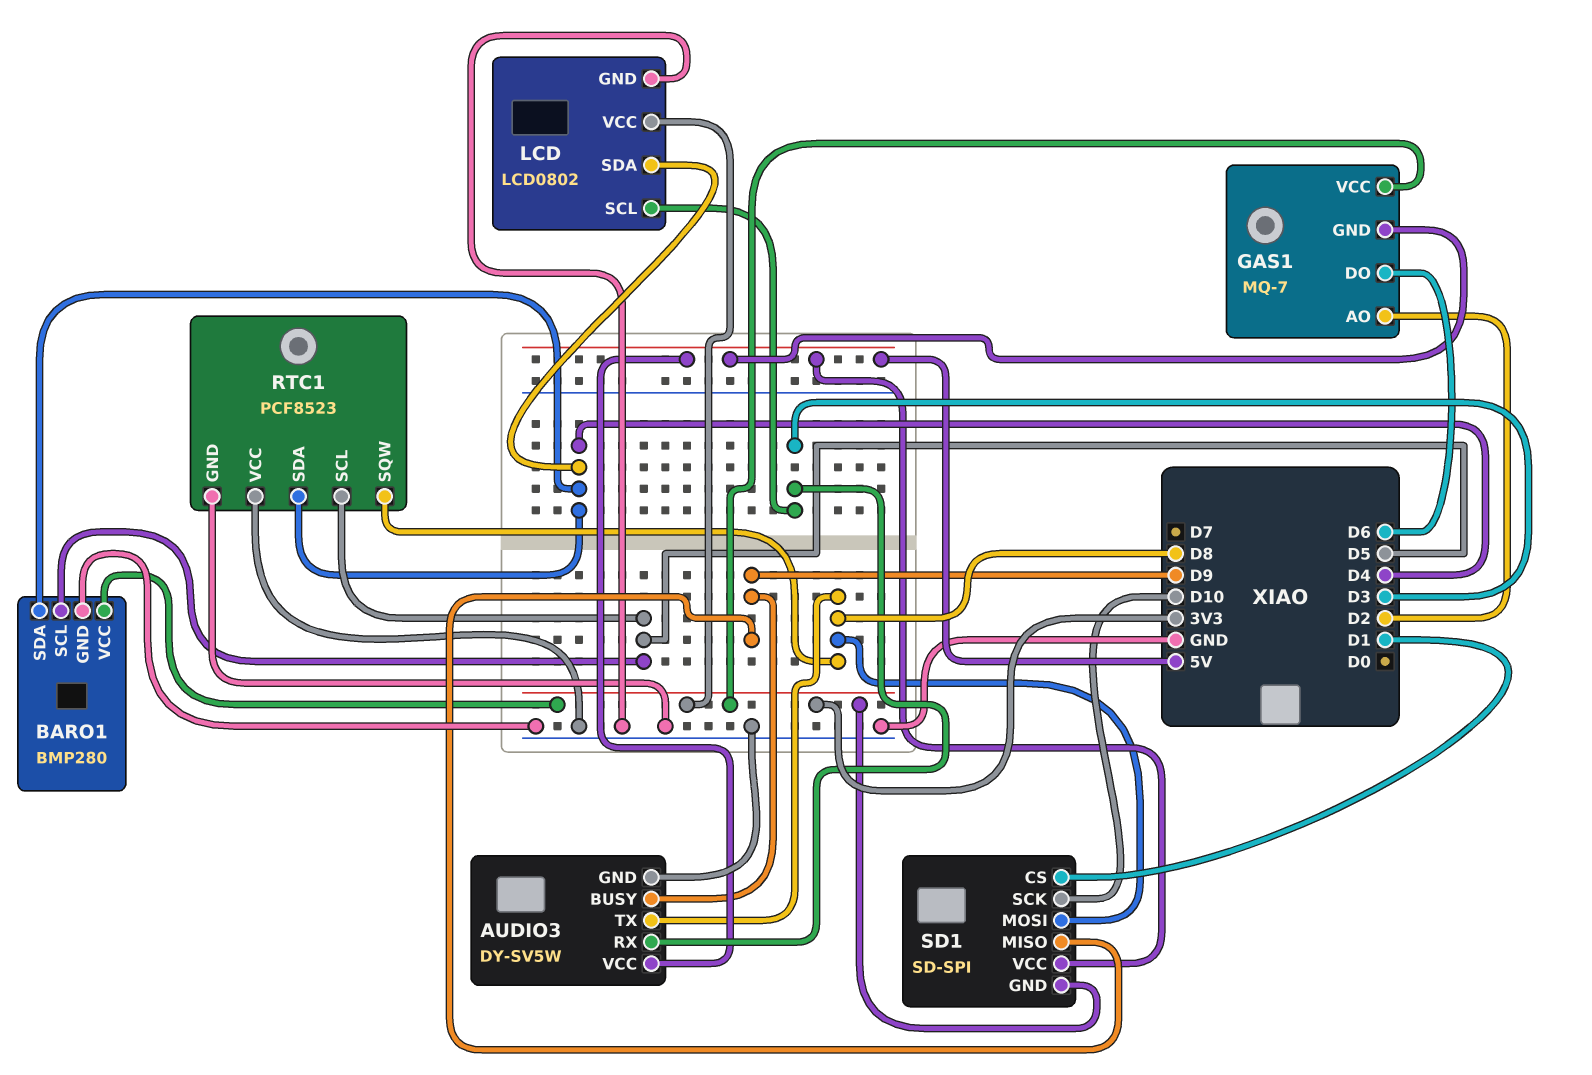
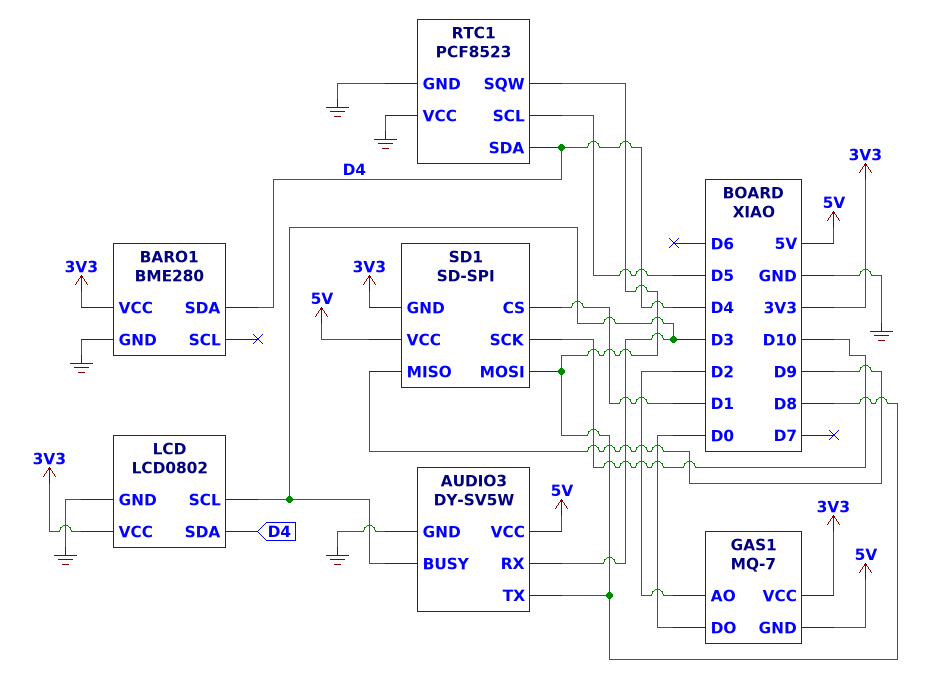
AUDIO3 pin BUSY: D9 -> D3
BARO1: BMP280 -> BME280
BARO1 pin SCL: D5 -> none
GAS1 pin DO: D6 -> D0

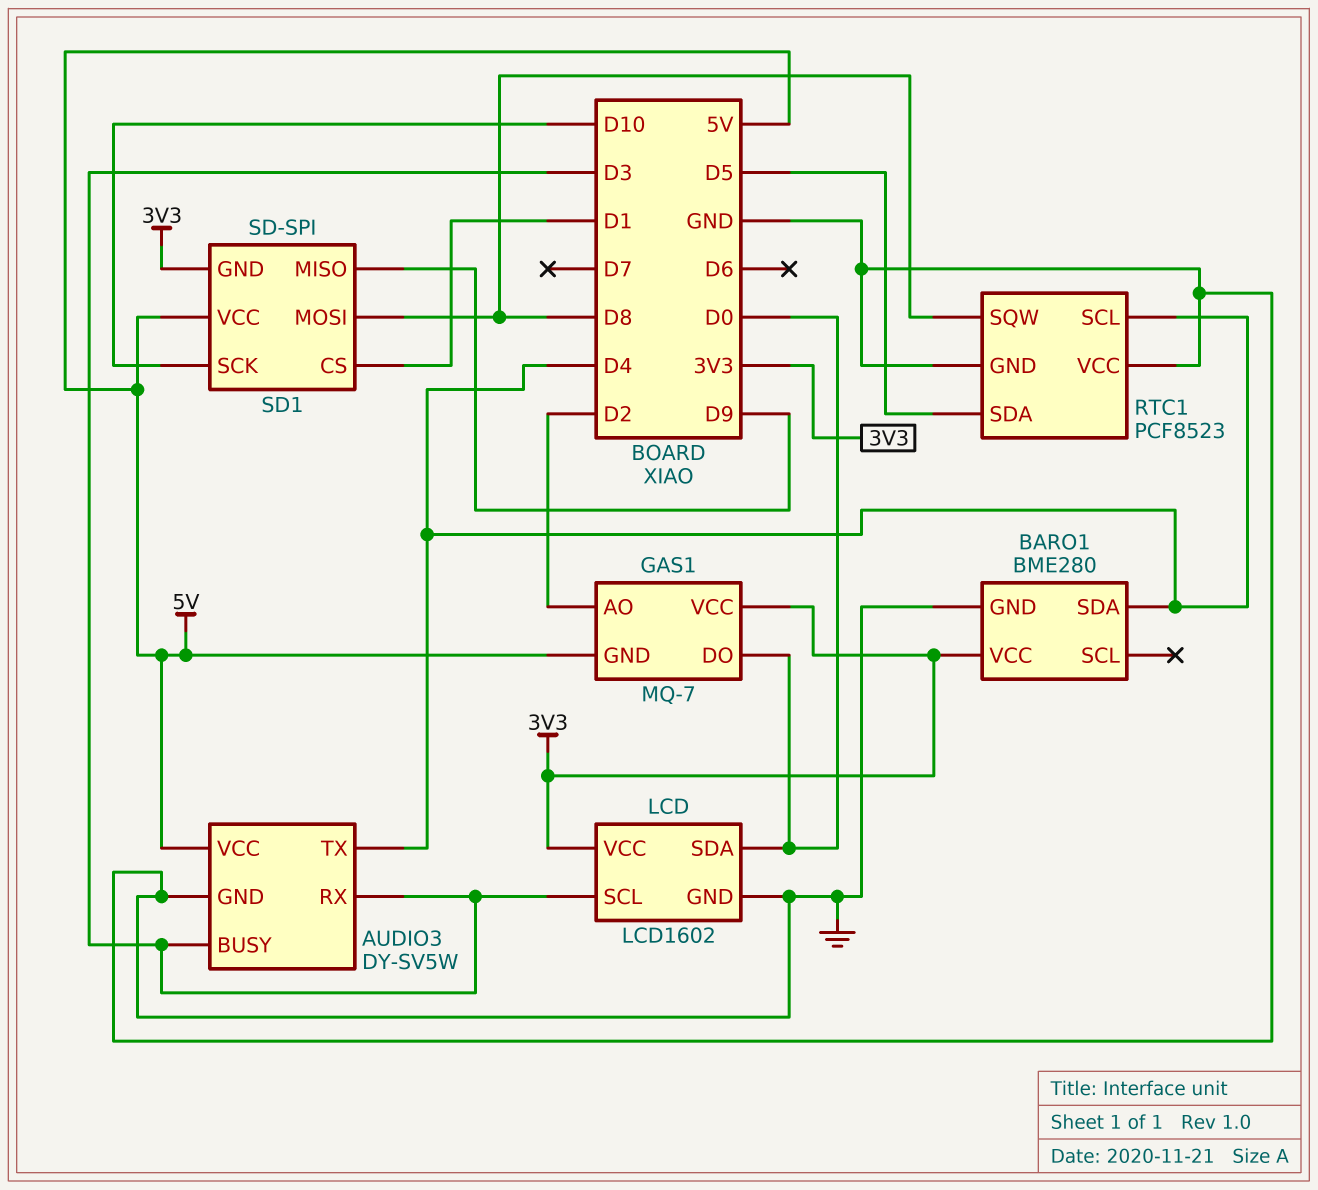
AUDIO3 pin TX: D8 -> D4
LCD: LCD0802 -> LCD1602
LCD pin SDA: D4 -> D0
RTC1 pin SCL: D5 -> D4
RTC1 pin SDA: D4 -> D5

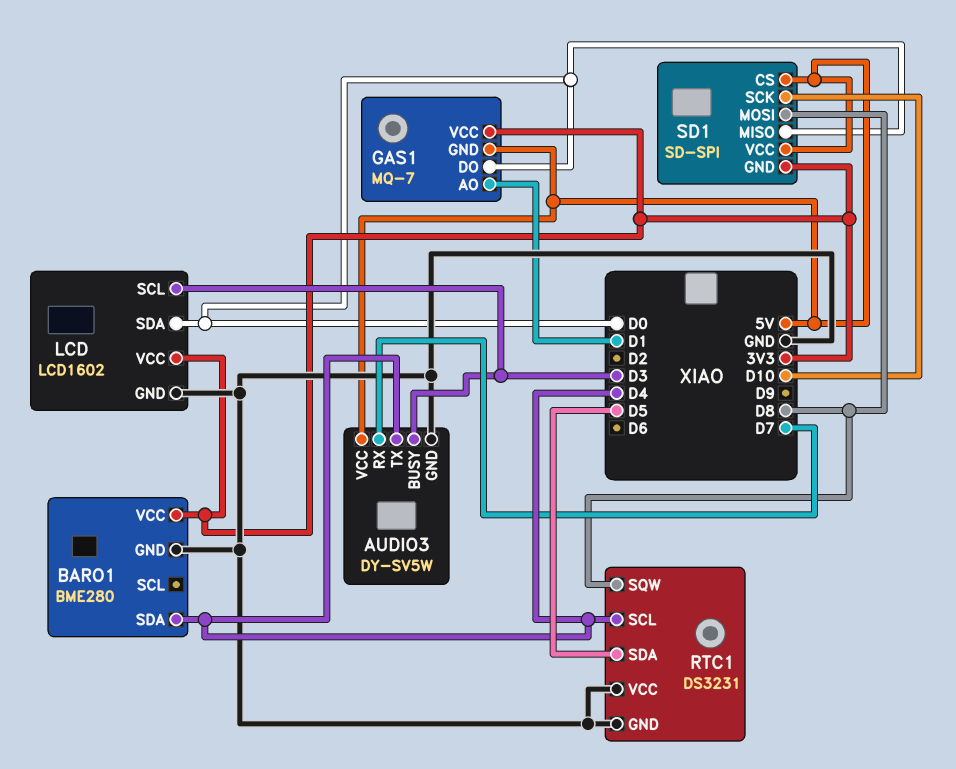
AUDIO3 pin RX: D3 -> D7
GAS1 pin AO: D2 -> D1
RTC1: PCF8523 -> DS3231
SD1 pin CS: D1 -> 5V
SD1 pin MISO: D9 -> D0

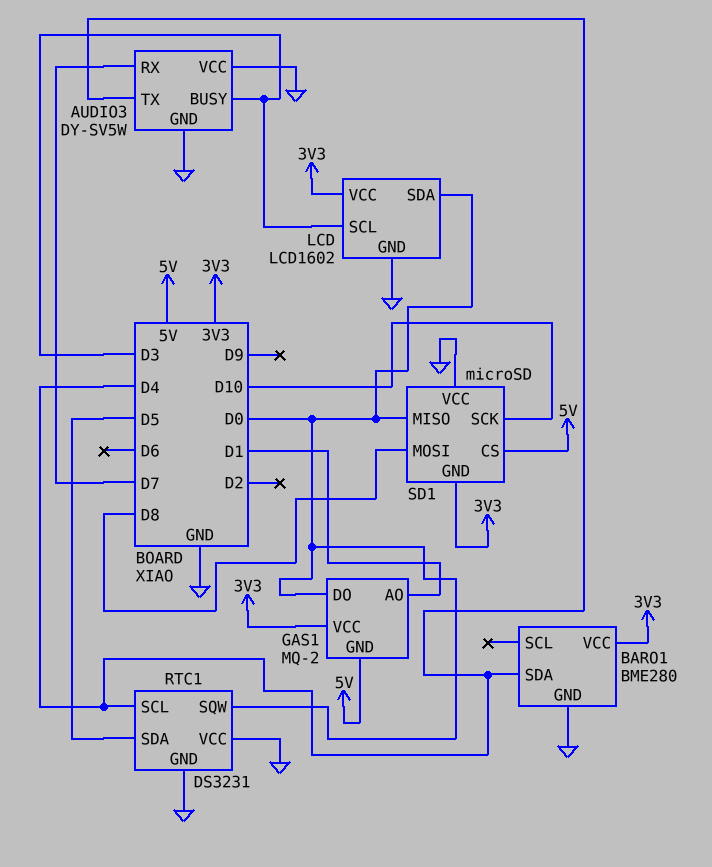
AUDIO3 pin VCC: 5V -> GND
GAS1: MQ-7 -> MQ-2
RTC1 pin SQW: D8 -> D0
SD1: SD-SPI -> microSD
SD1 pin VCC: 5V -> GND

